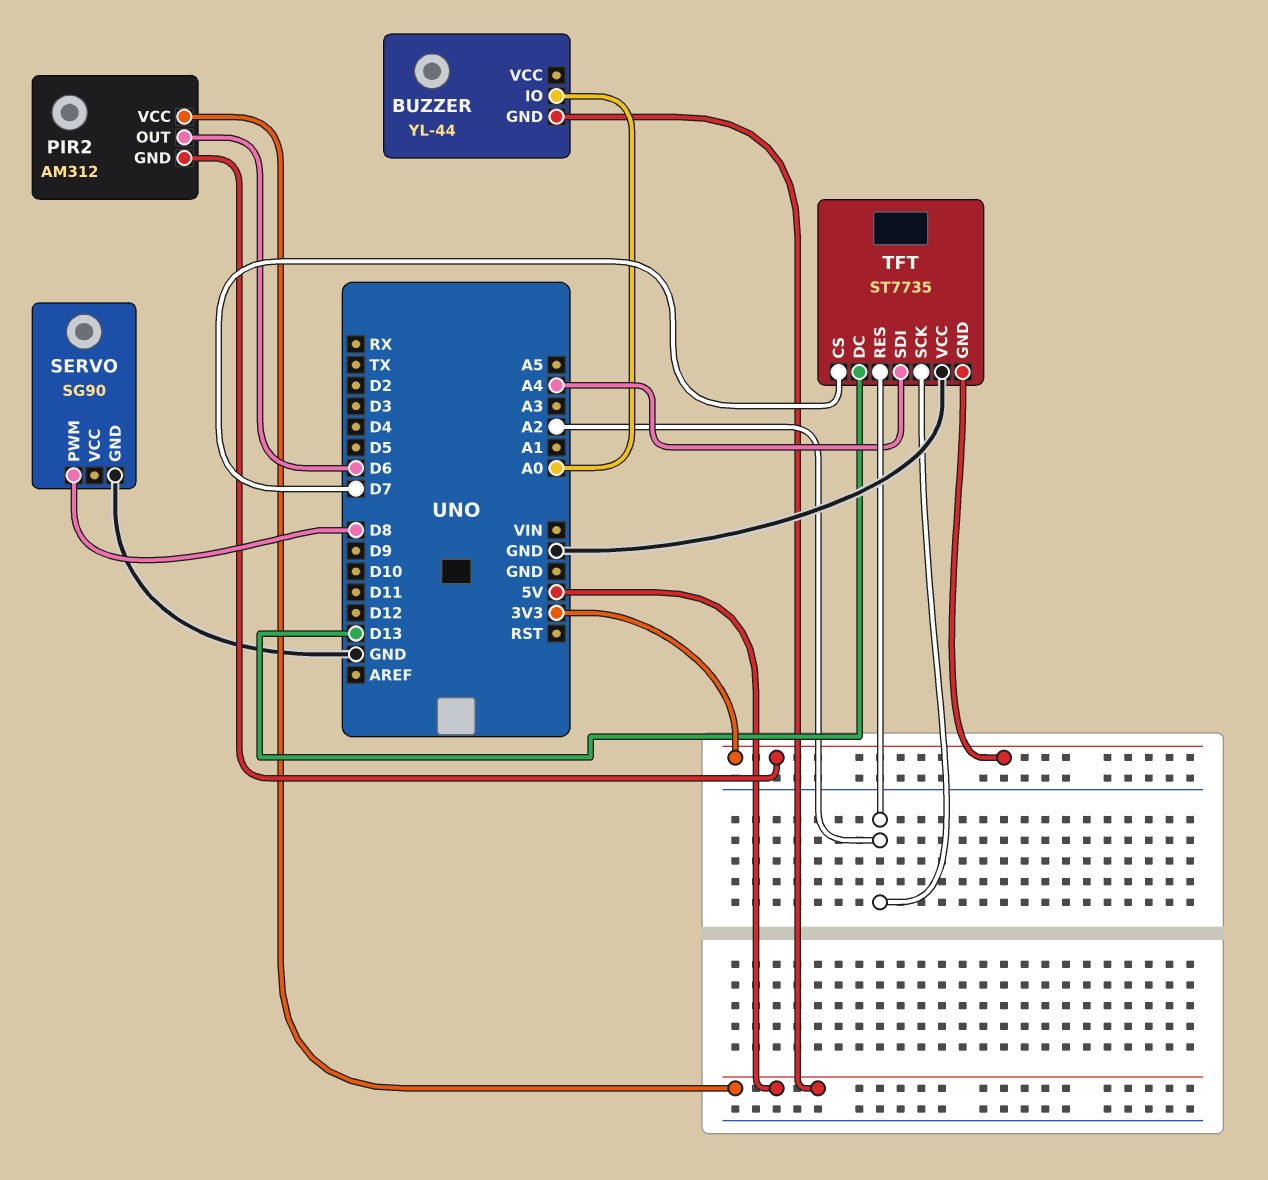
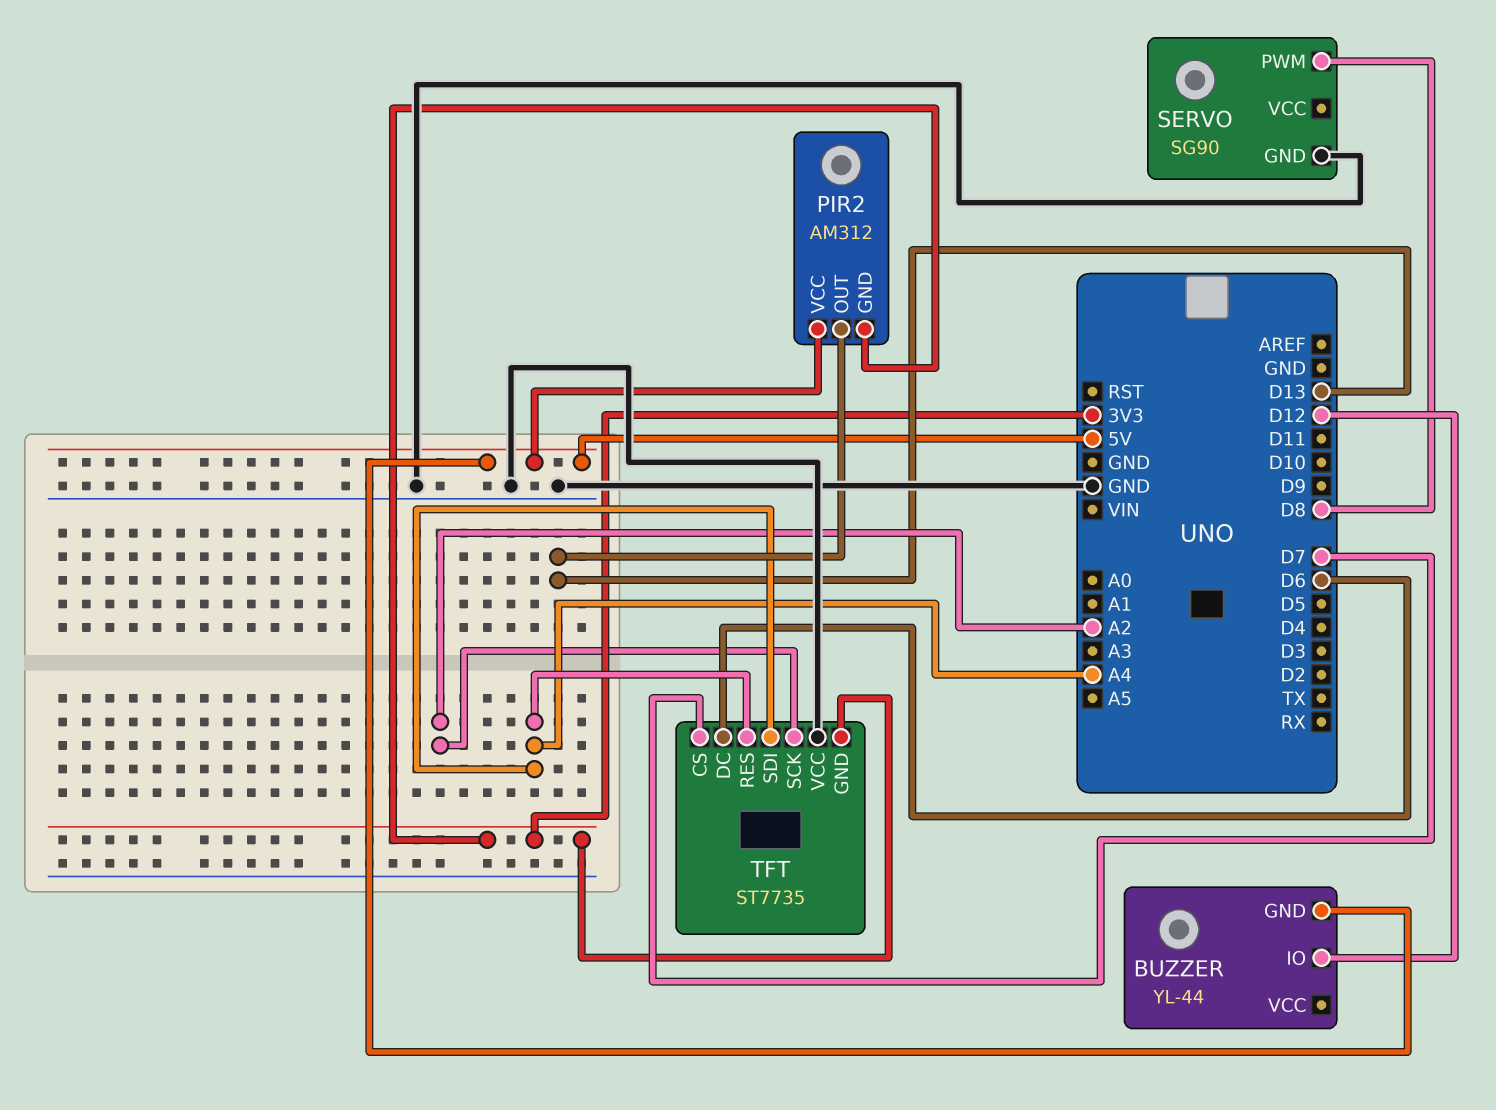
BUZZER pin IO: A0 -> D12
PIR2 pin OUT: D6 -> D13
TFT pin DC: D13 -> D6
TFT pin RES: A2 -> A4

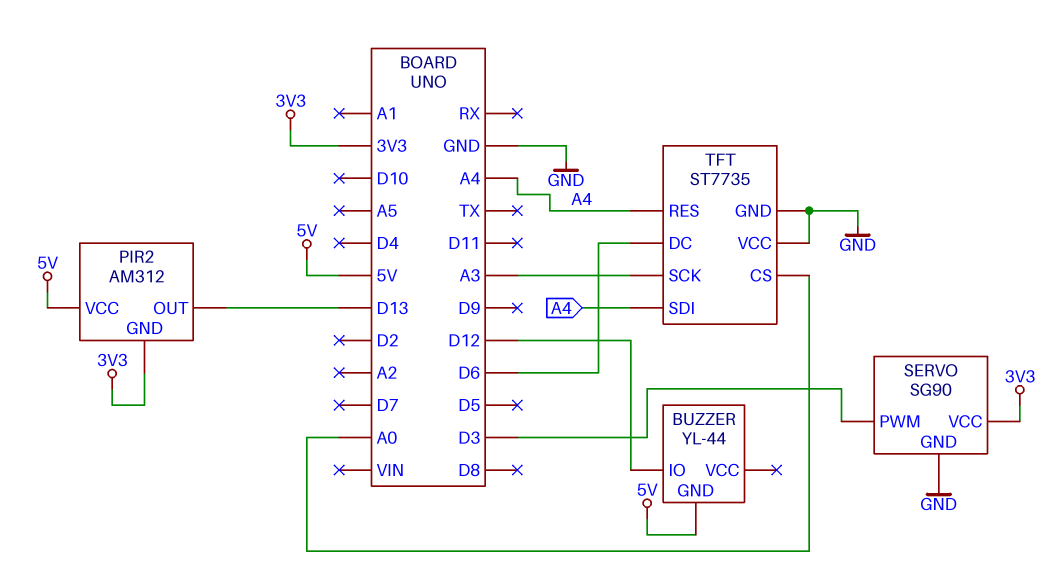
SERVO pin PWM: D8 -> D3
SERVO pin VCC: none -> 3V3
TFT pin CS: D7 -> A0
TFT pin GND: 3V3 -> GND
TFT pin SCK: A2 -> A3

